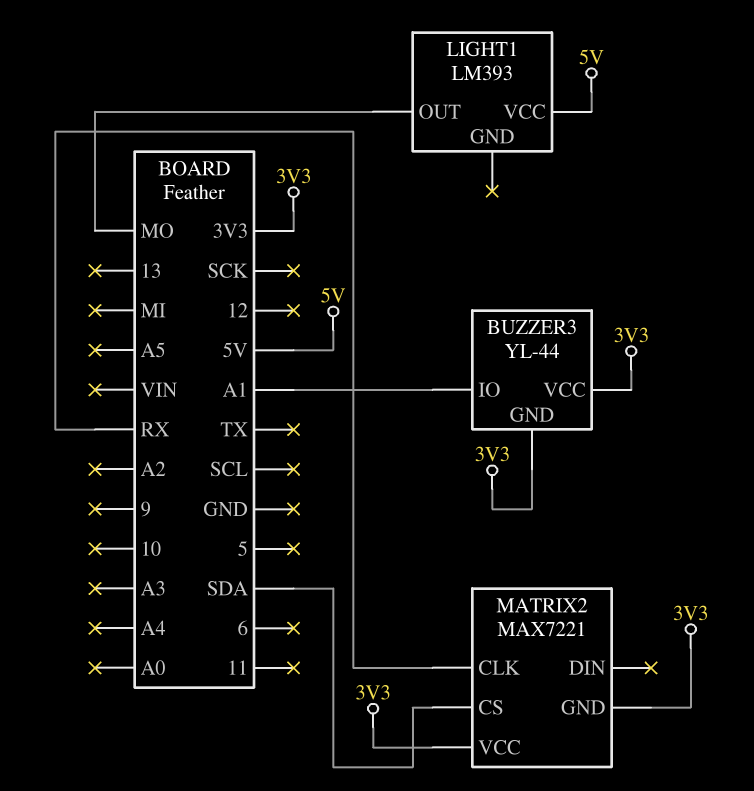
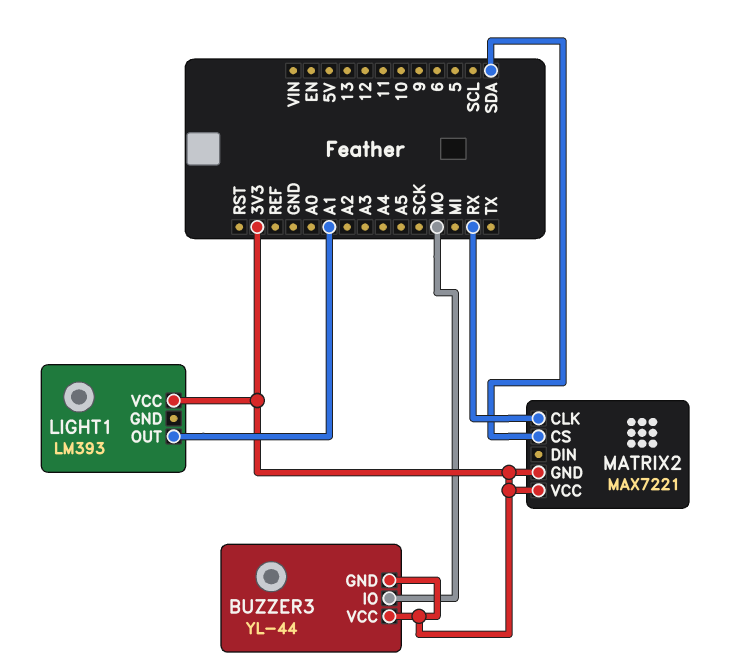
BUZZER3 pin IO: A1 -> MO
LIGHT1 pin OUT: MO -> A1
LIGHT1 pin VCC: 5V -> 3V3

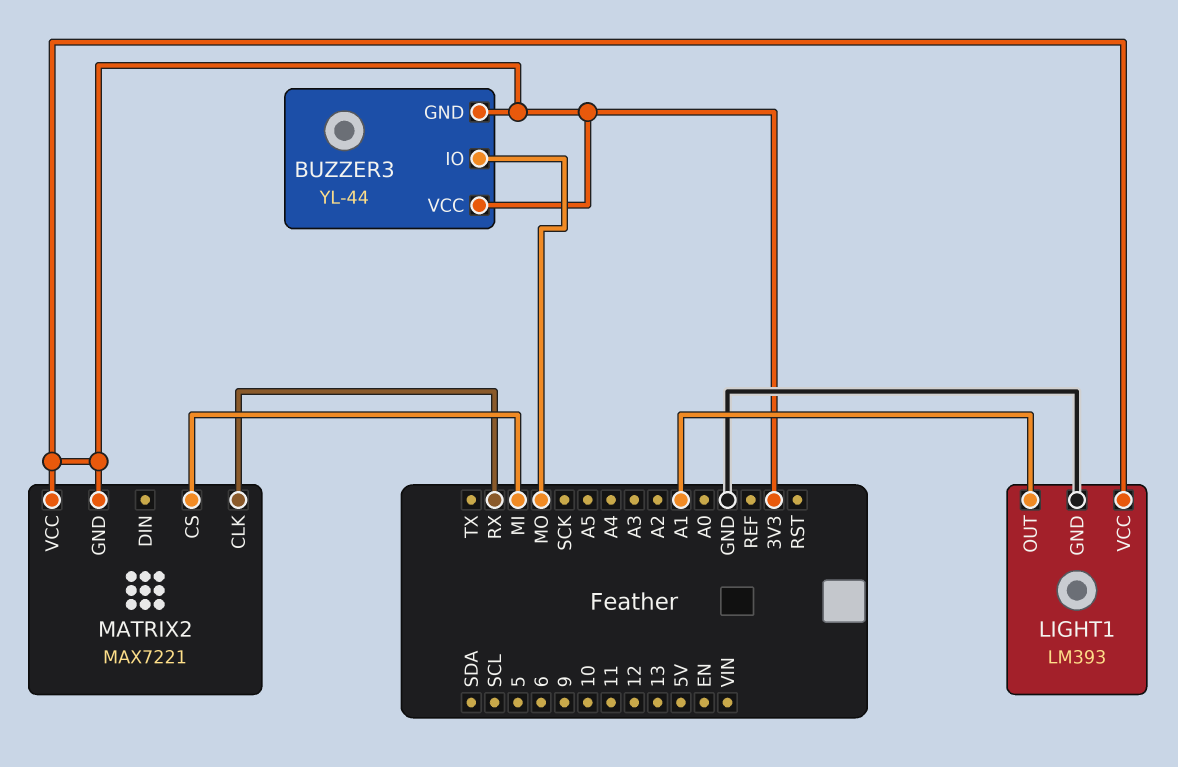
LIGHT1 pin GND: none -> GND
MATRIX2 pin CS: SDA -> MI

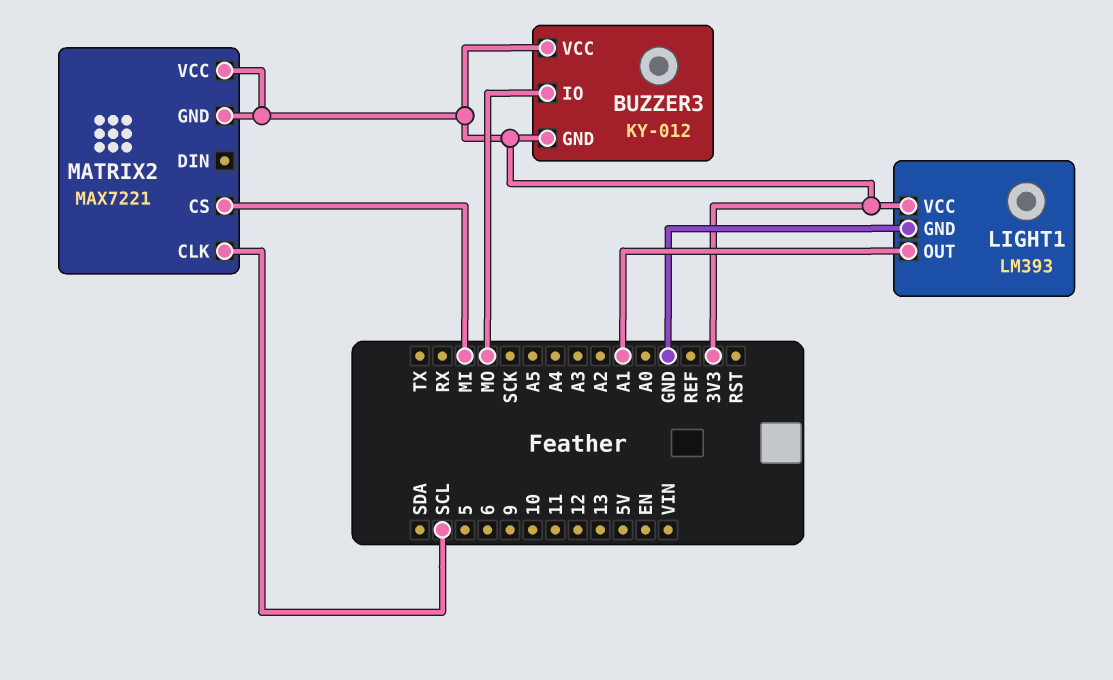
BUZZER3: YL-44 -> KY-012
MATRIX2 pin CLK: RX -> SCL

